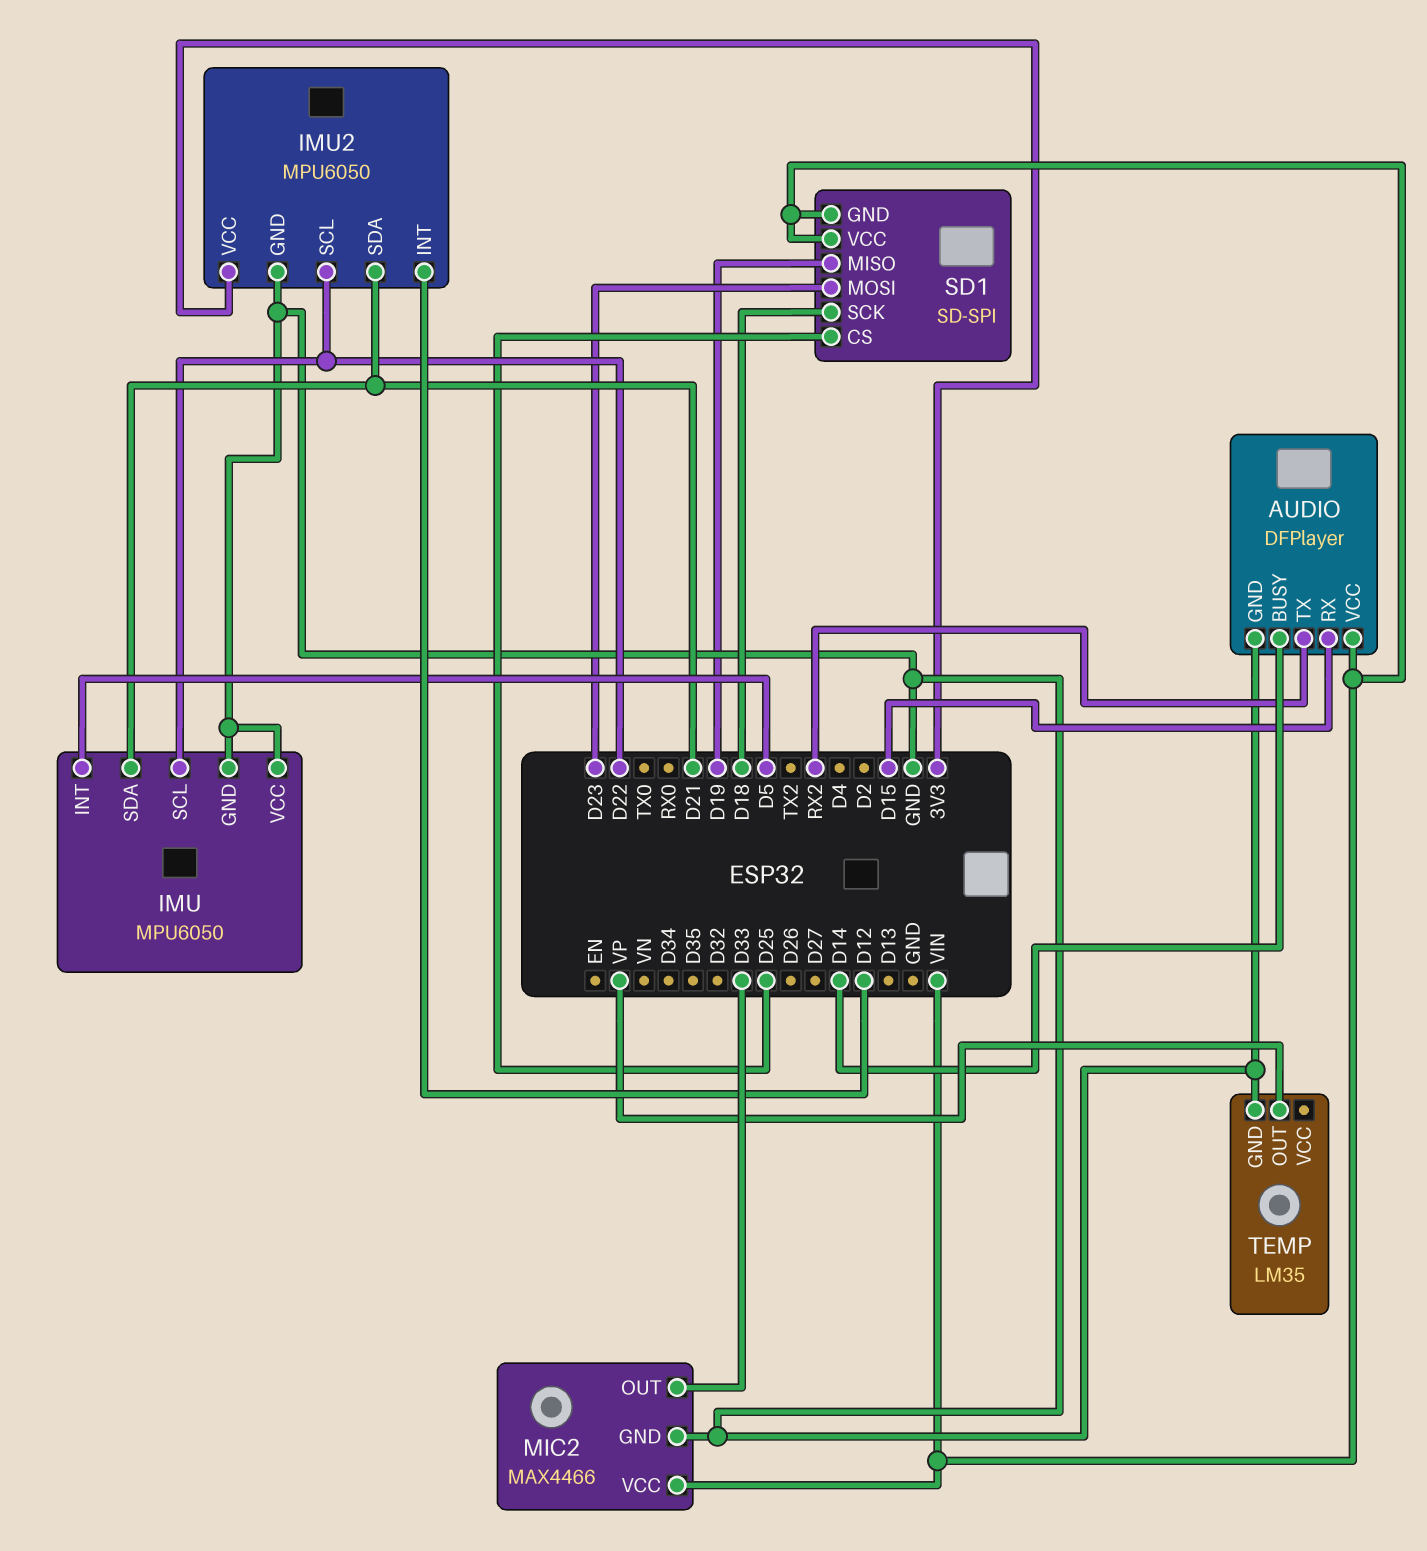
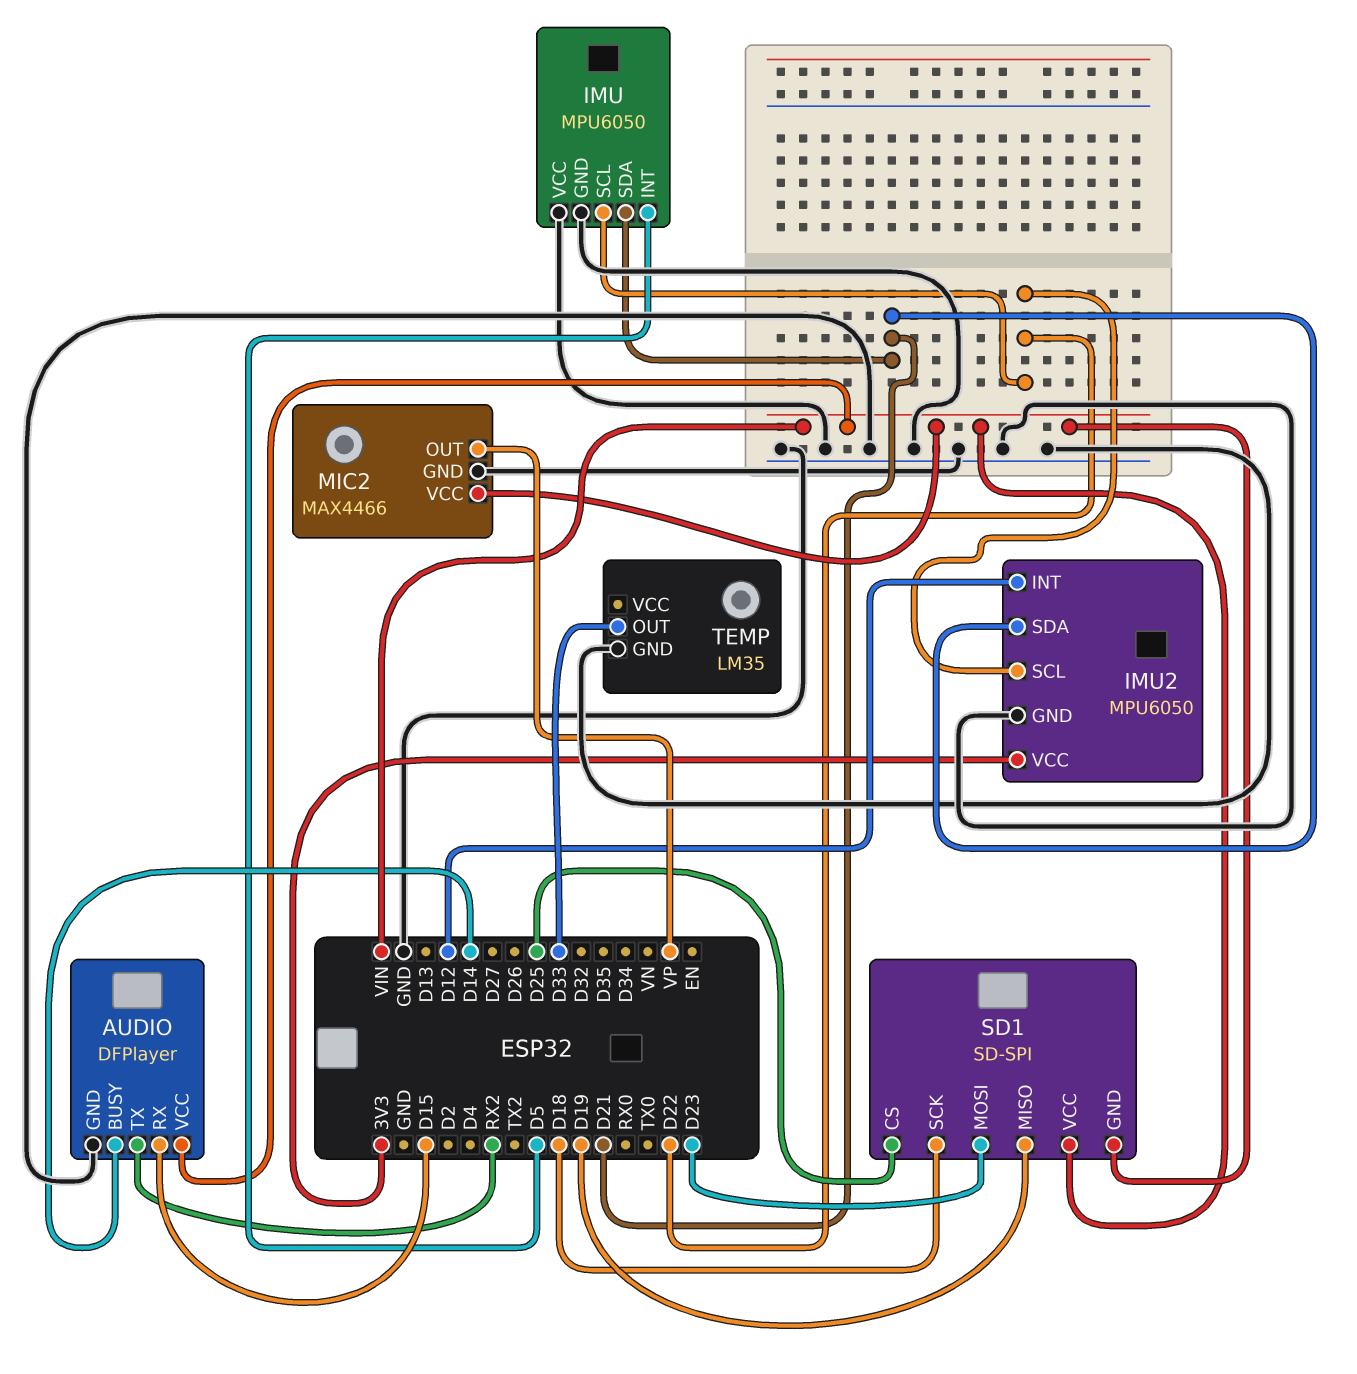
MIC2 pin OUT: D33 -> VP
TEMP pin OUT: VP -> D33

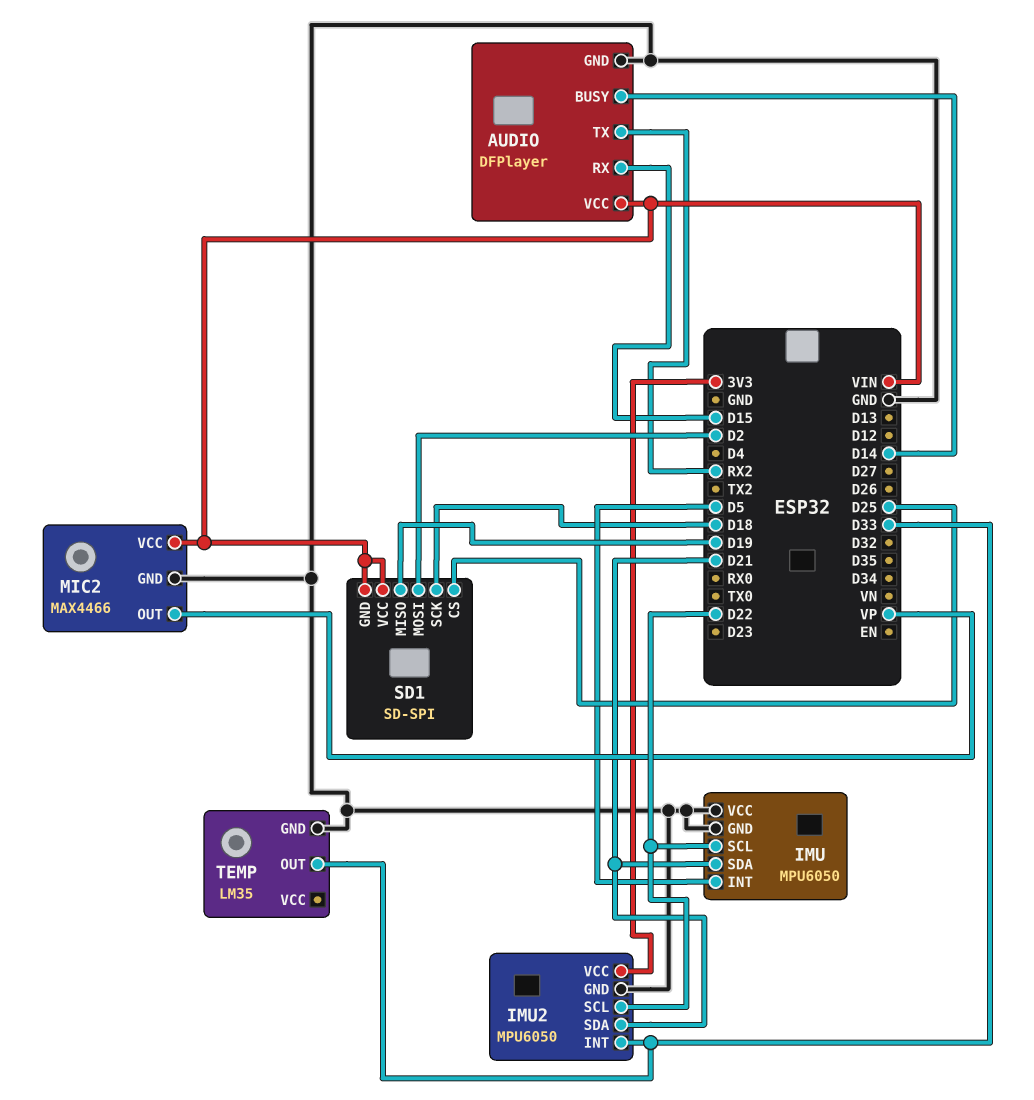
IMU2 pin INT: D12 -> D33
SD1 pin MOSI: D23 -> D2

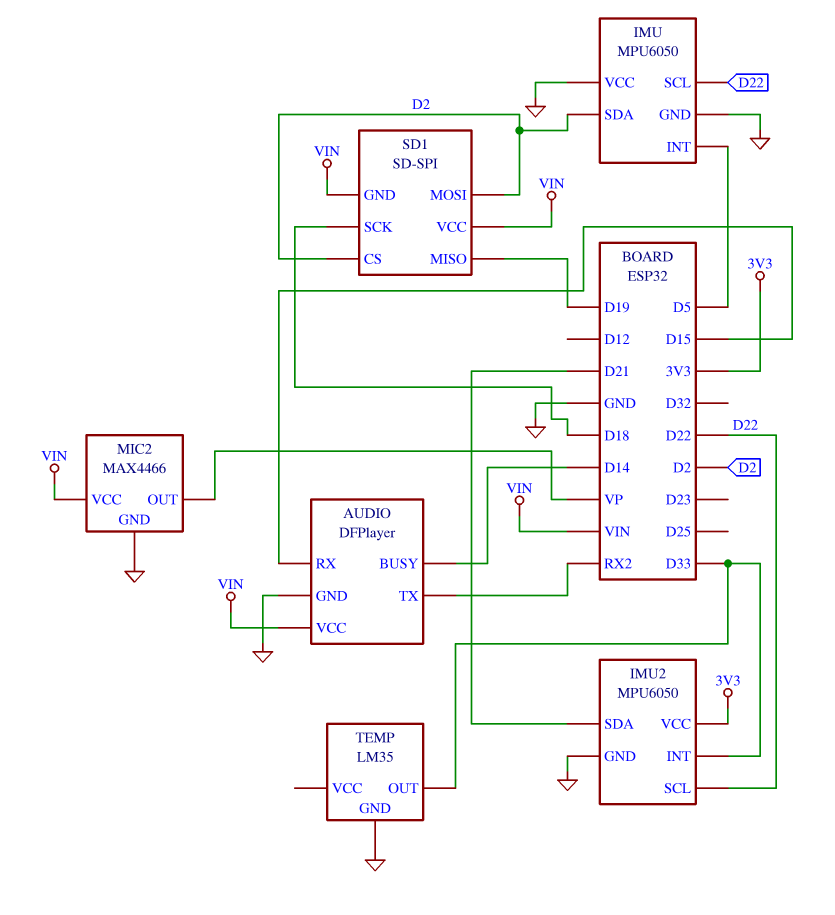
IMU pin SDA: D21 -> D2
SD1 pin CS: D25 -> D2

